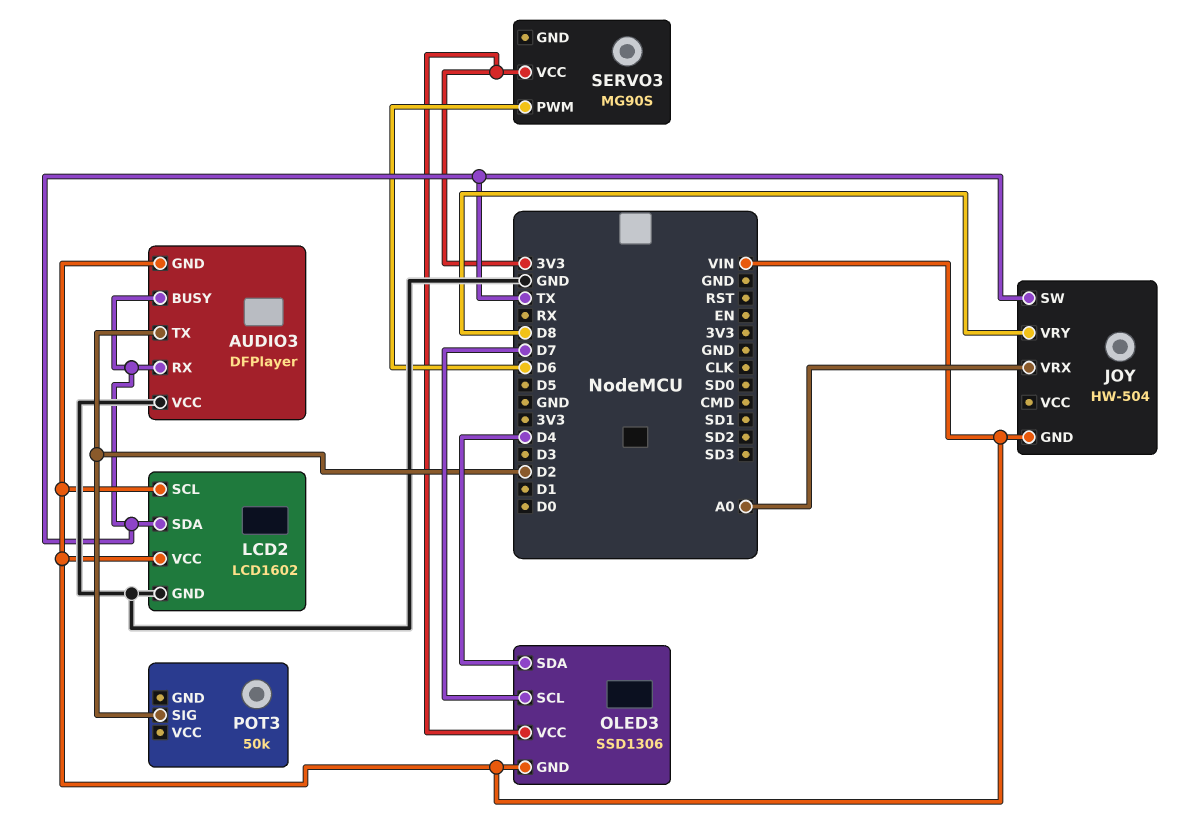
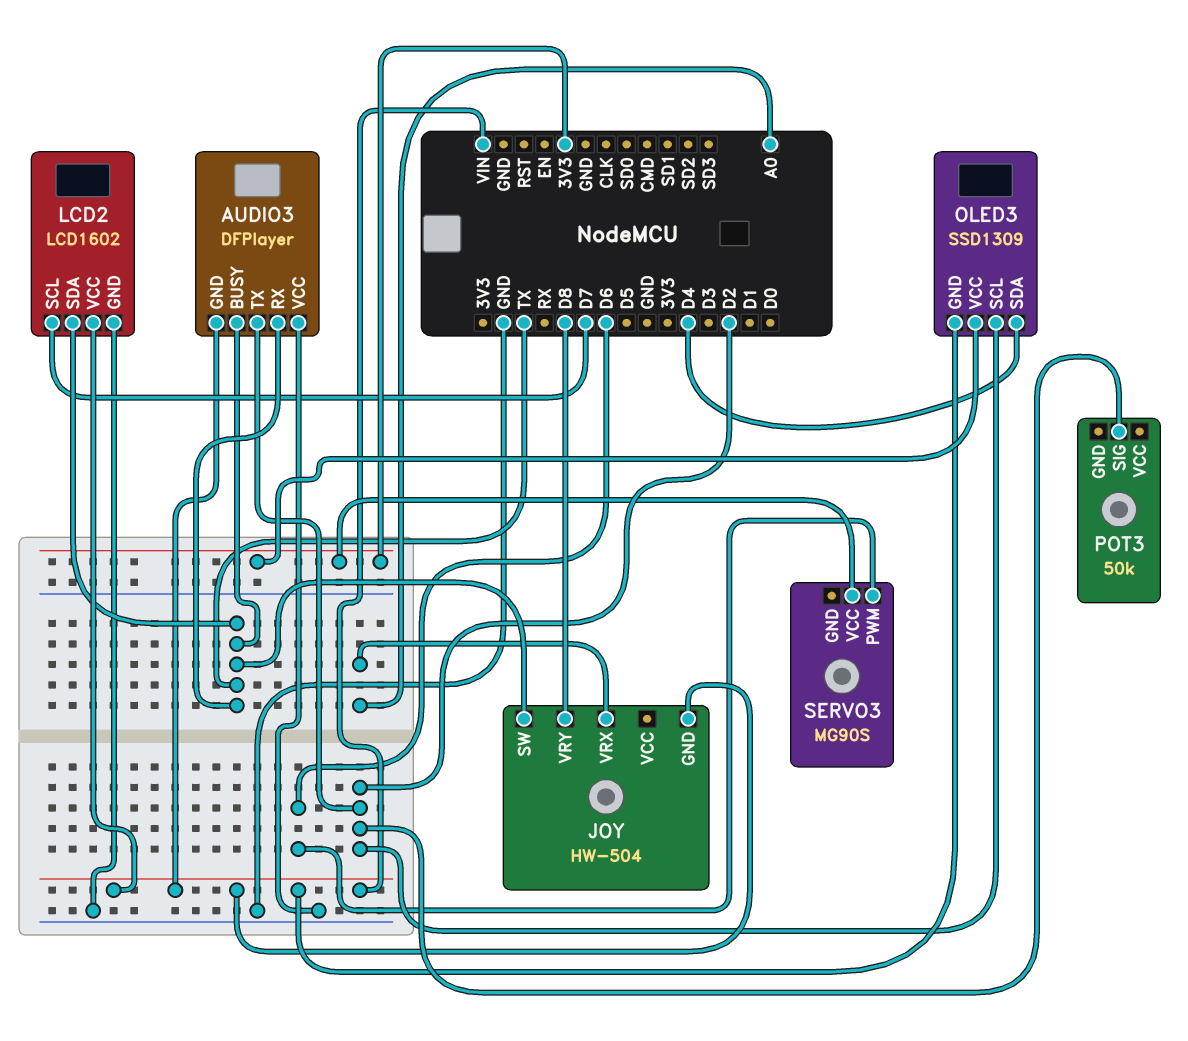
LCD2 pin SCL: VIN -> D7
OLED3: SSD1306 -> SSD1309
OLED3 pin SCL: D7 -> D2

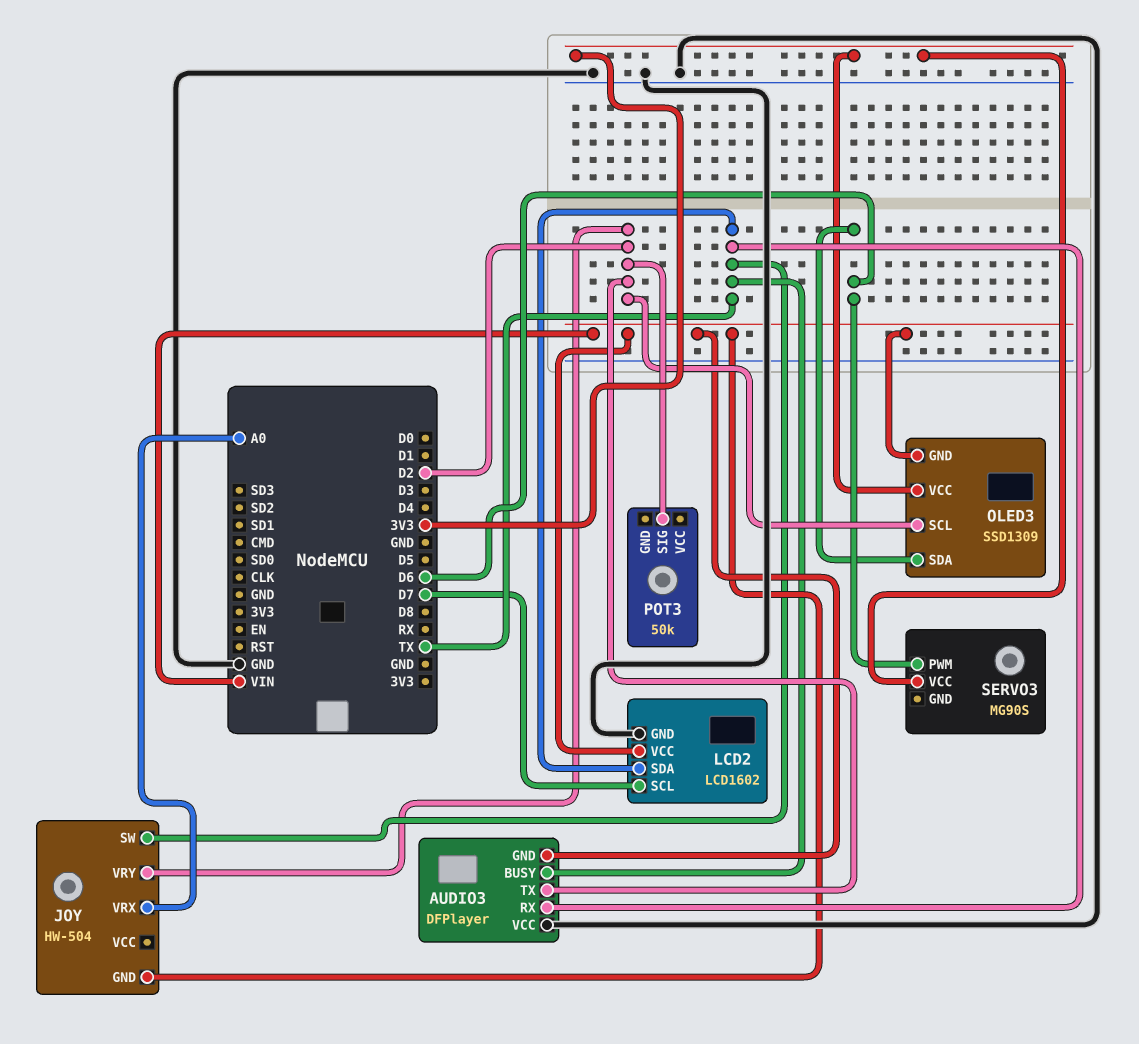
JOY pin VRY: D8 -> D2
OLED3 pin SDA: D4 -> D6

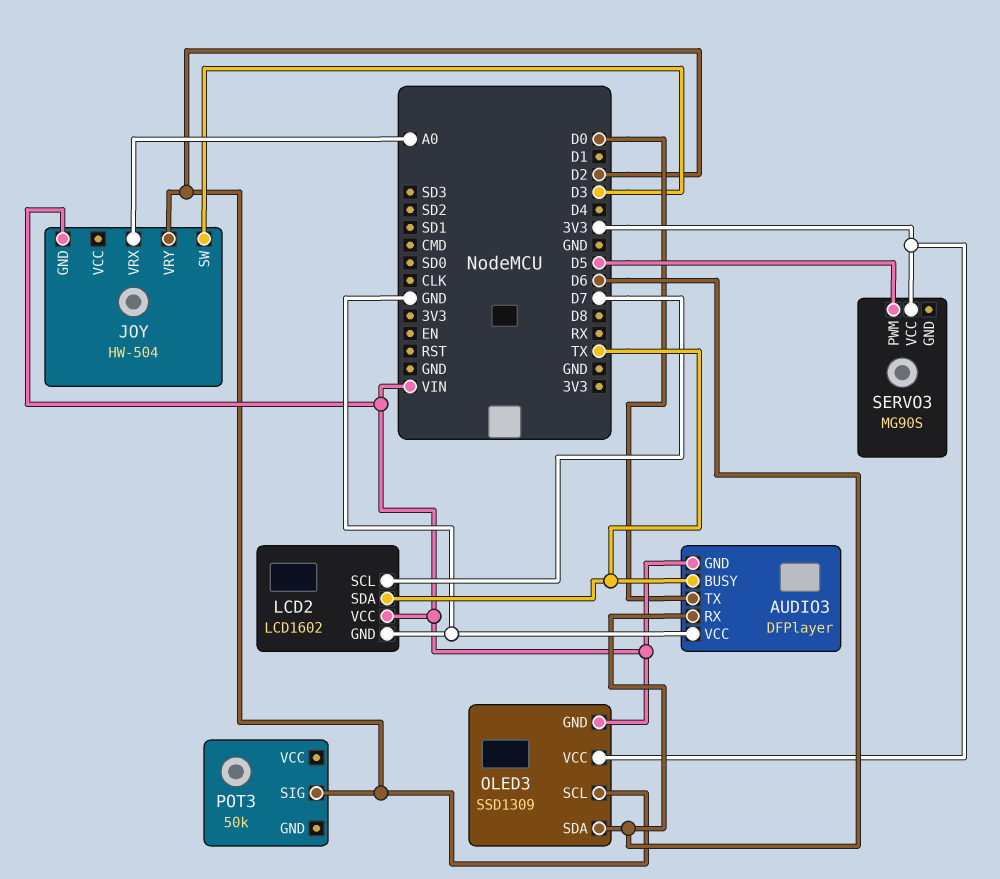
AUDIO3 pin RX: TX -> D6
AUDIO3 pin TX: D2 -> D0
JOY pin SW: TX -> D3
SERVO3 pin PWM: D6 -> D5

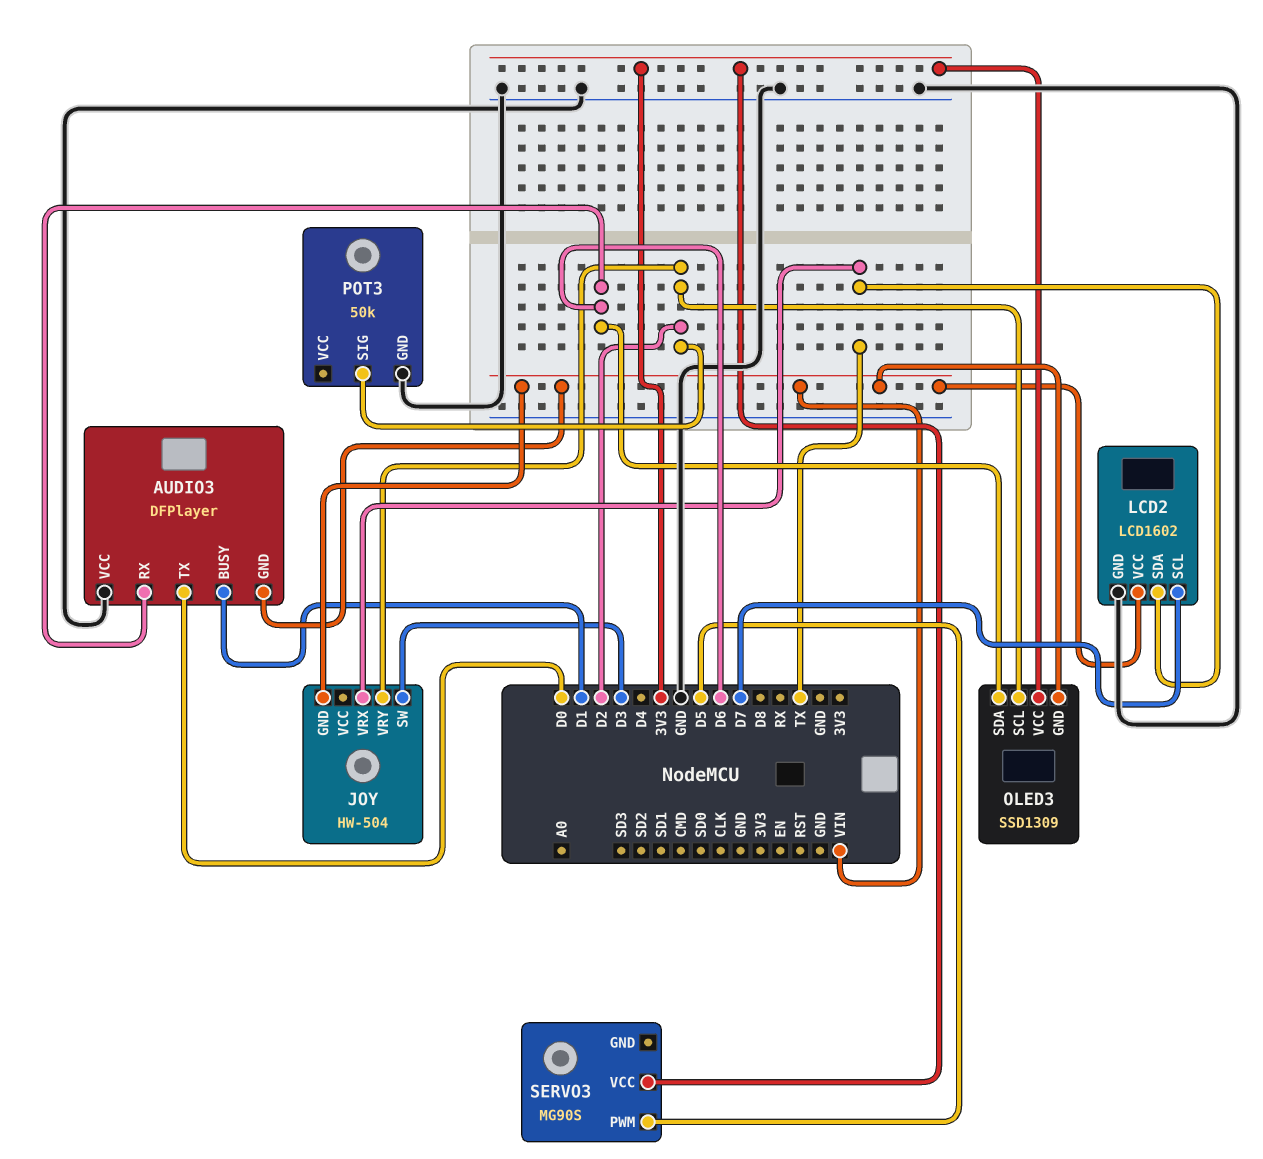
AUDIO3 pin BUSY: TX -> D1
JOY pin VRX: A0 -> TX
POT3 pin GND: none -> GND

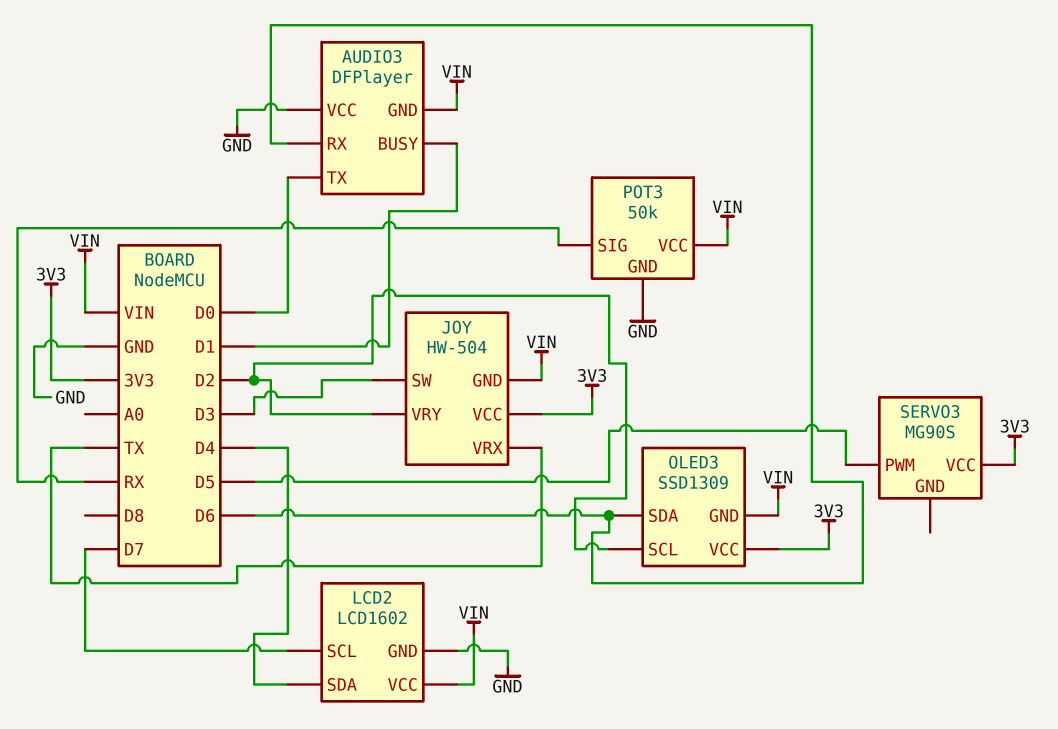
JOY pin VCC: none -> 3V3
LCD2 pin SDA: TX -> D4
POT3 pin SIG: D2 -> RX
POT3 pin VCC: none -> VIN

